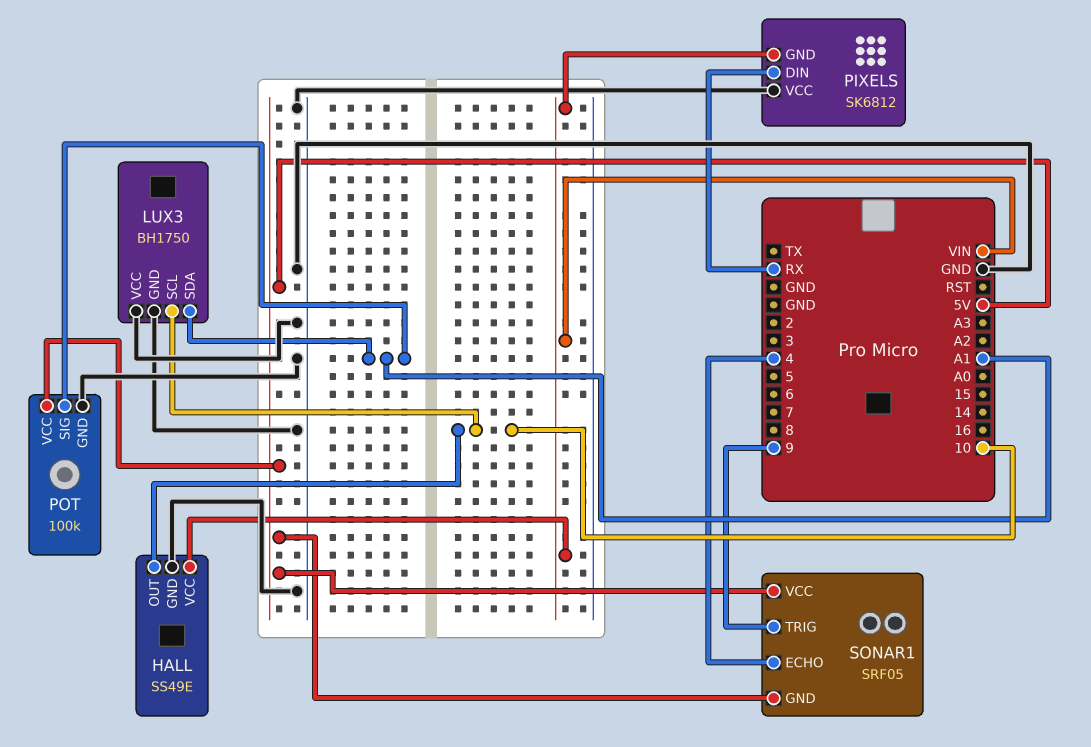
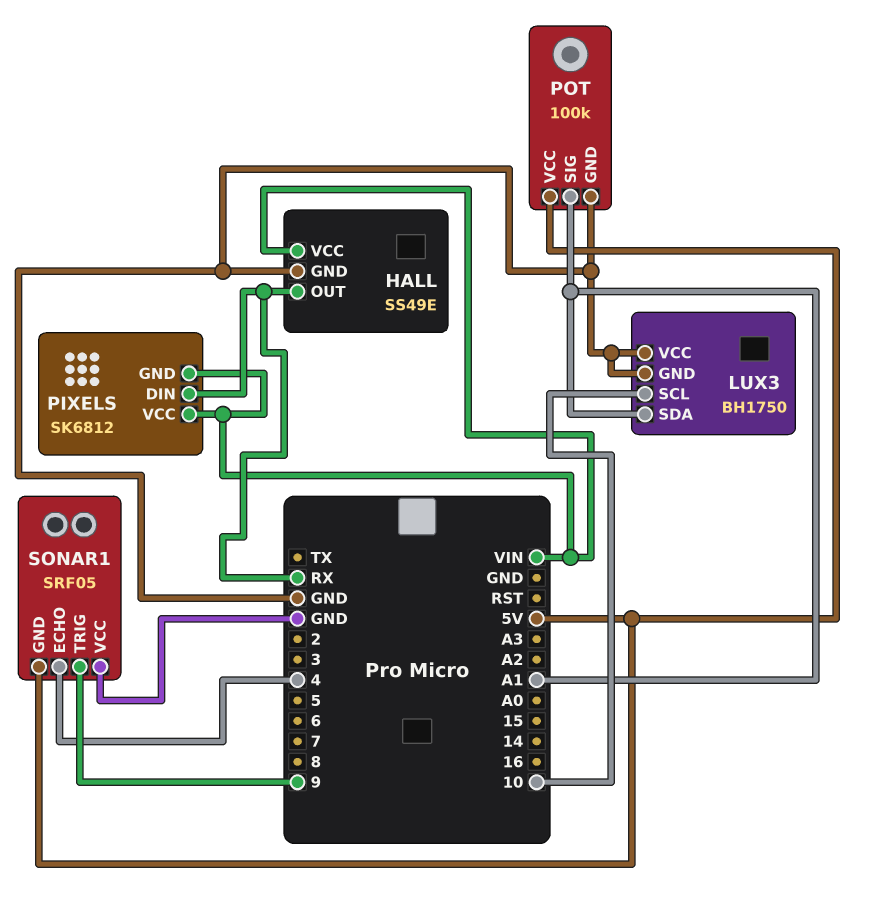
HALL pin OUT: 10 -> RX
PIXELS pin VCC: GND -> VIN
SONAR1 pin VCC: 5V -> GND

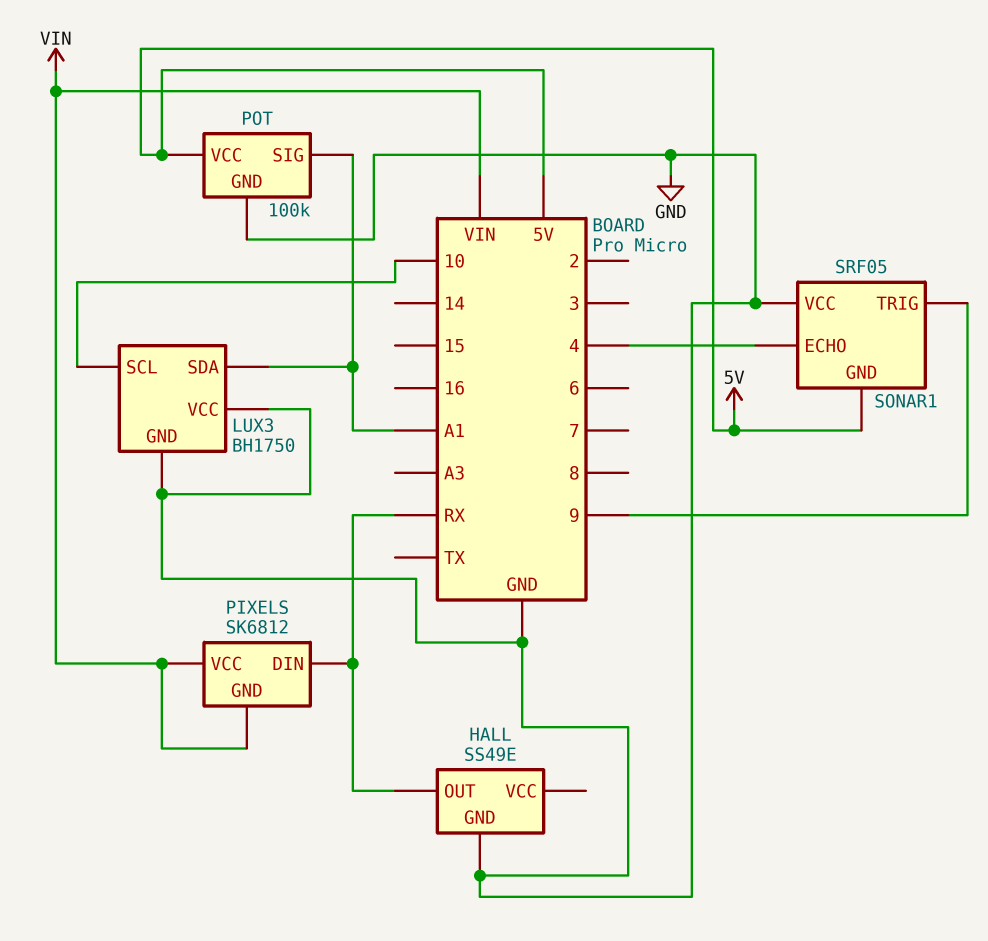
HALL pin VCC: VIN -> none

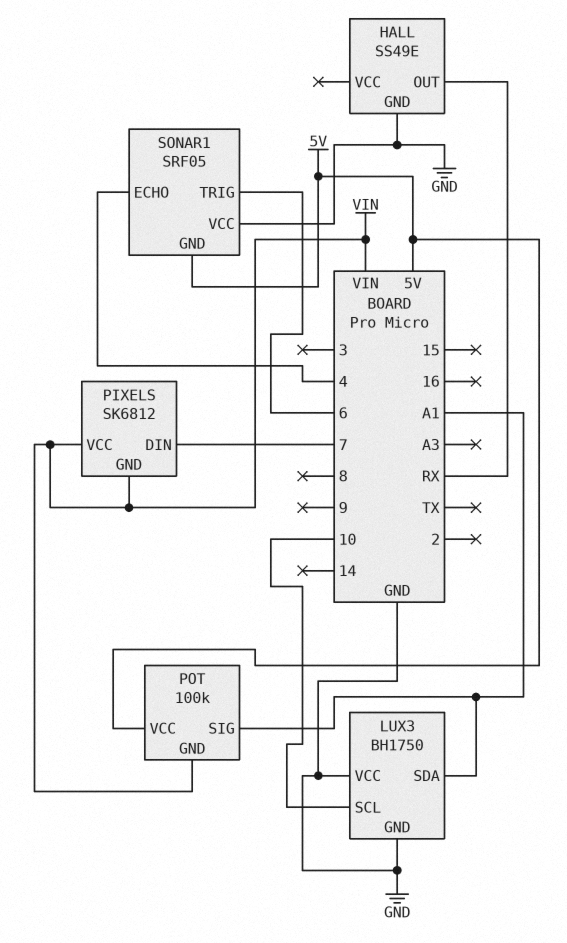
PIXELS pin DIN: RX -> 7
POT pin GND: GND -> VIN
SONAR1 pin TRIG: 9 -> 6

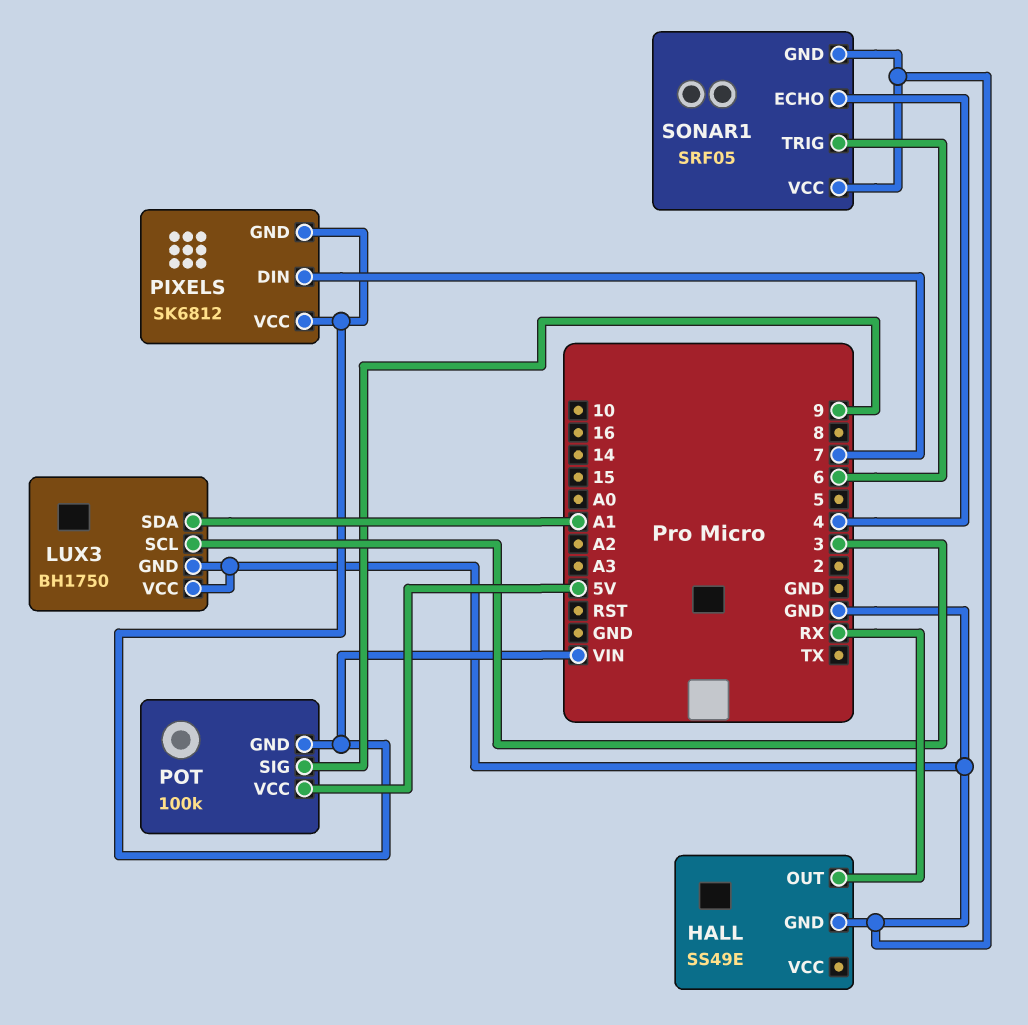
LUX3 pin SCL: 10 -> 3
POT pin SIG: A1 -> 9
SONAR1 pin GND: 5V -> GND

